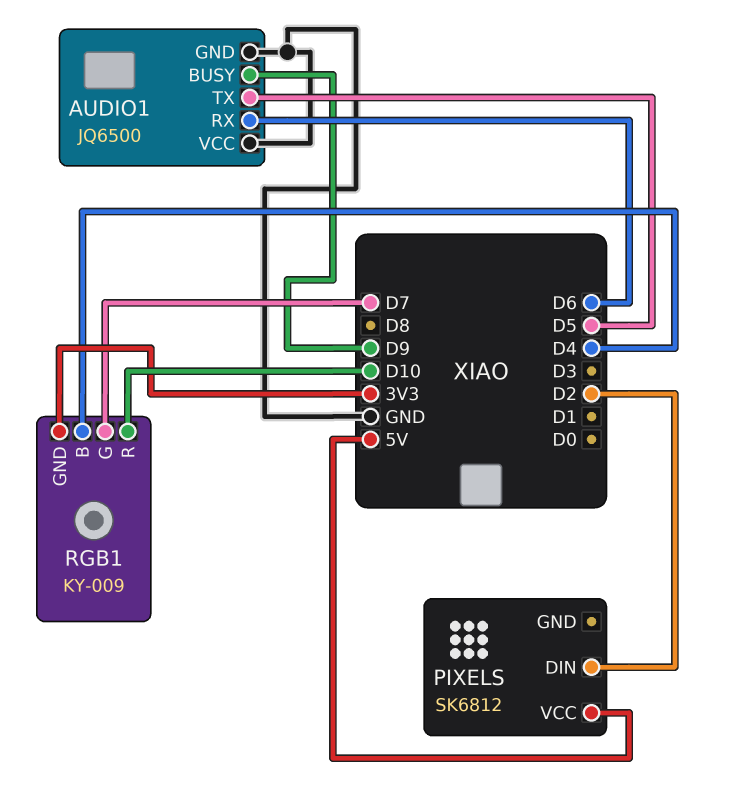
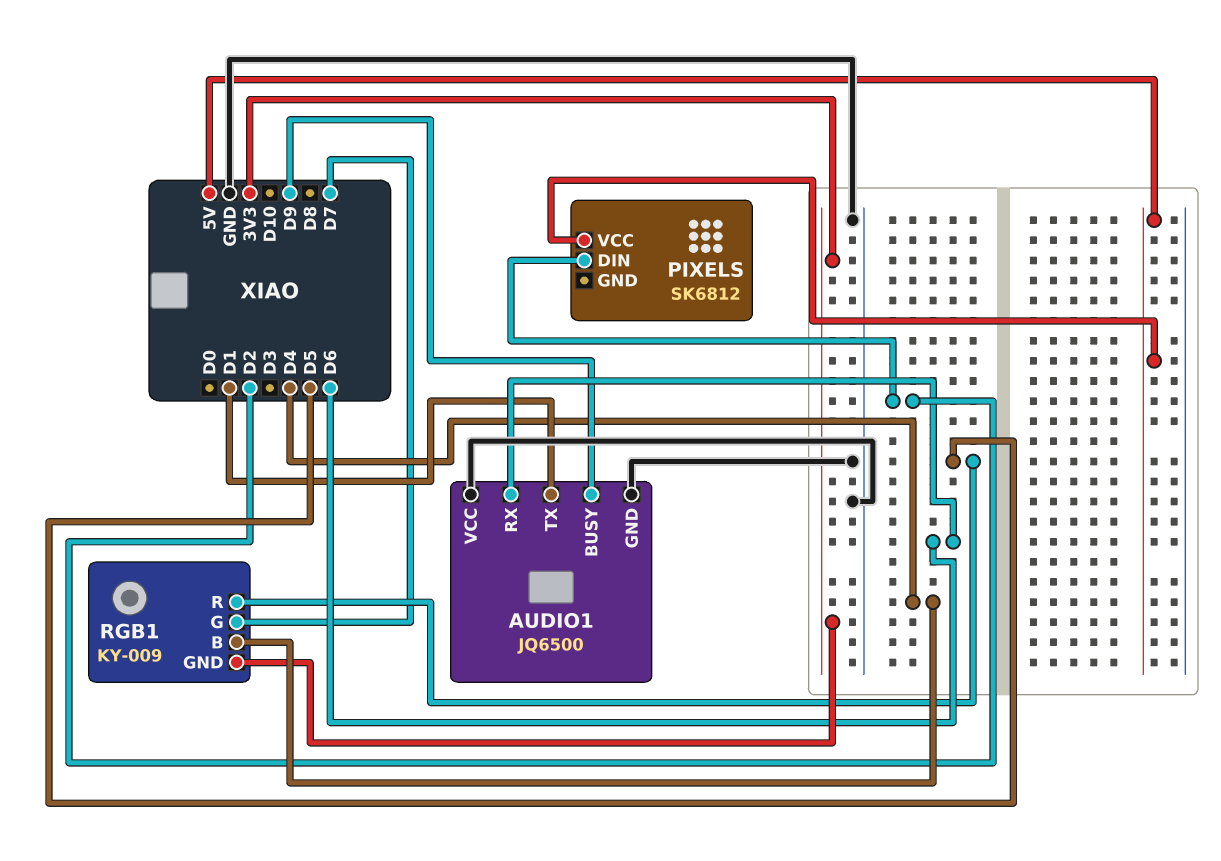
AUDIO1 pin TX: D5 -> D1
RGB1 pin R: D10 -> D5

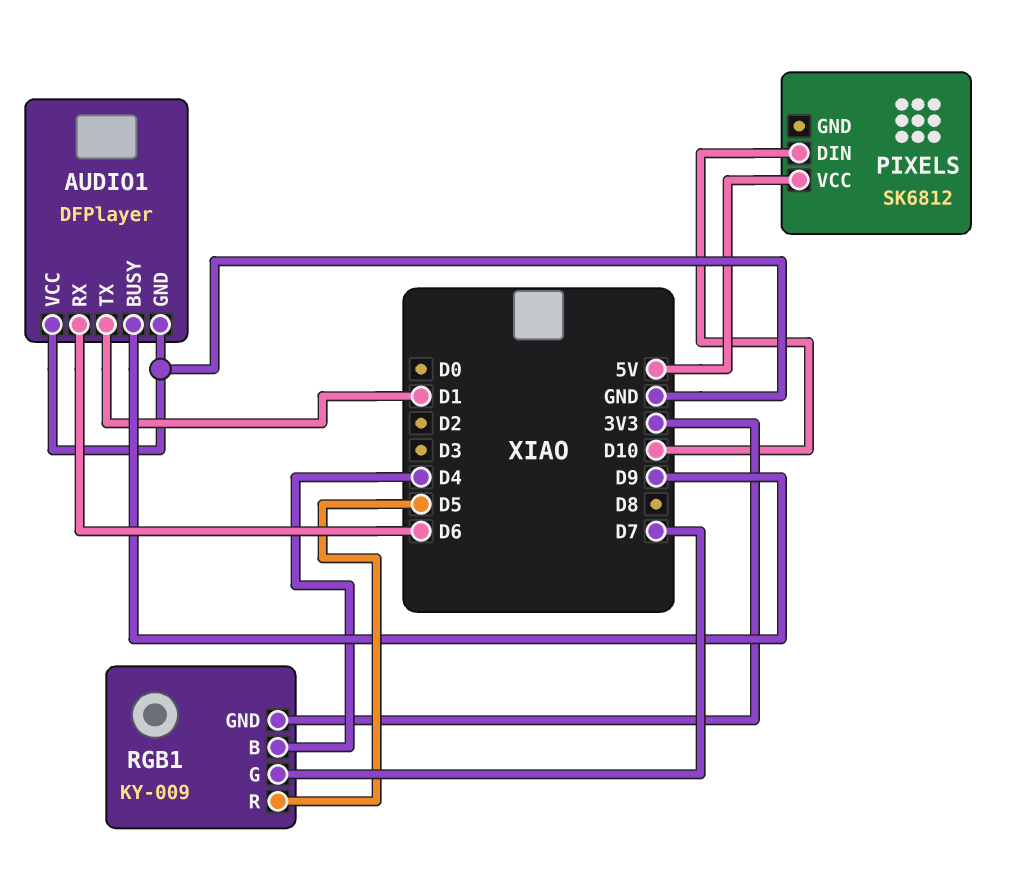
AUDIO1: JQ6500 -> DFPlayer
PIXELS pin DIN: D2 -> D10

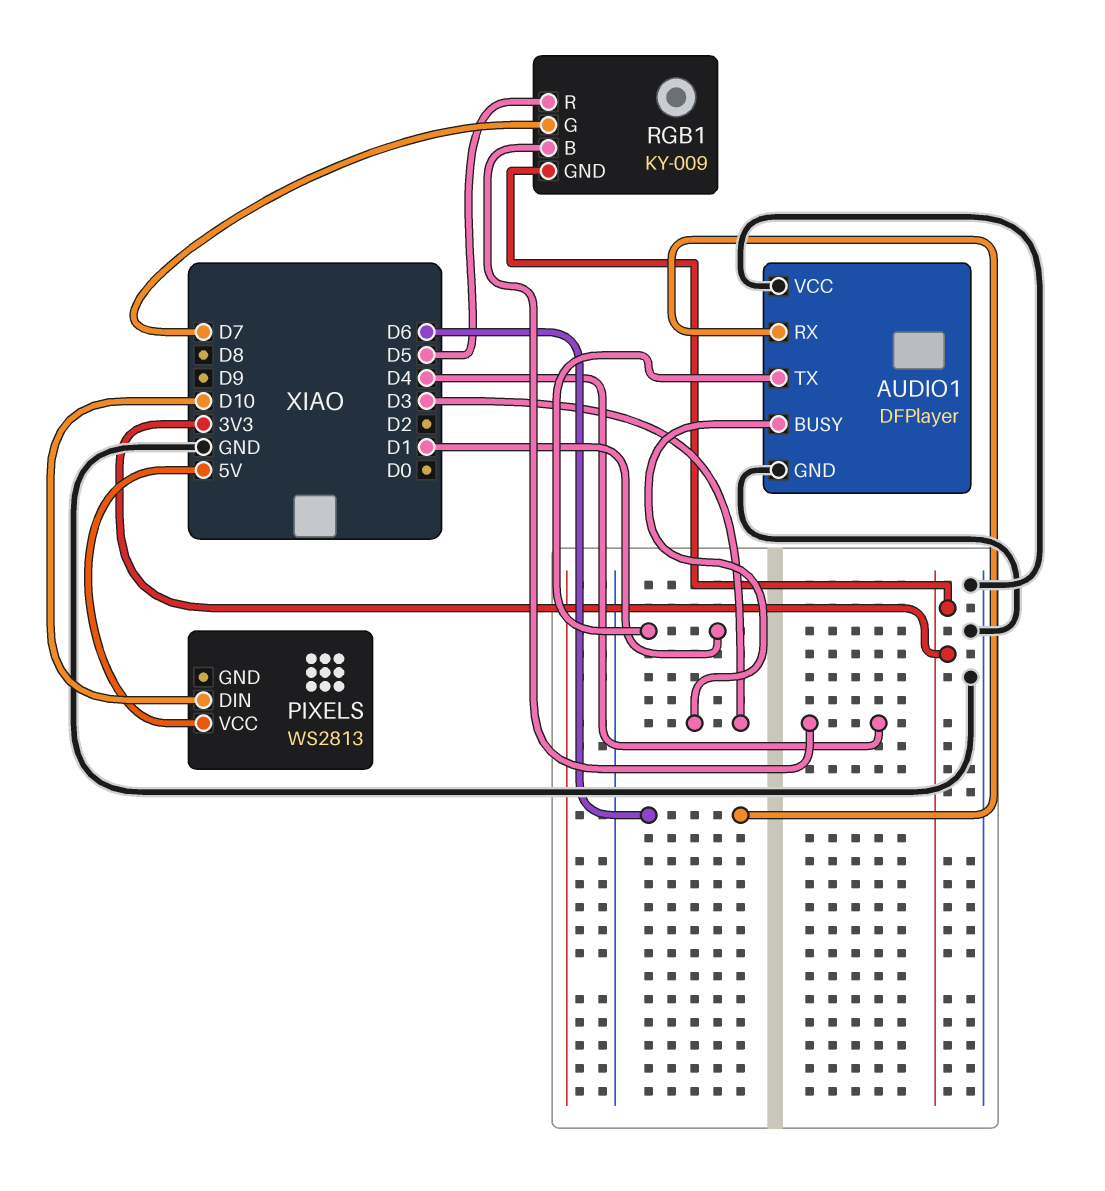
AUDIO1 pin BUSY: D9 -> D3
PIXELS: SK6812 -> WS2813

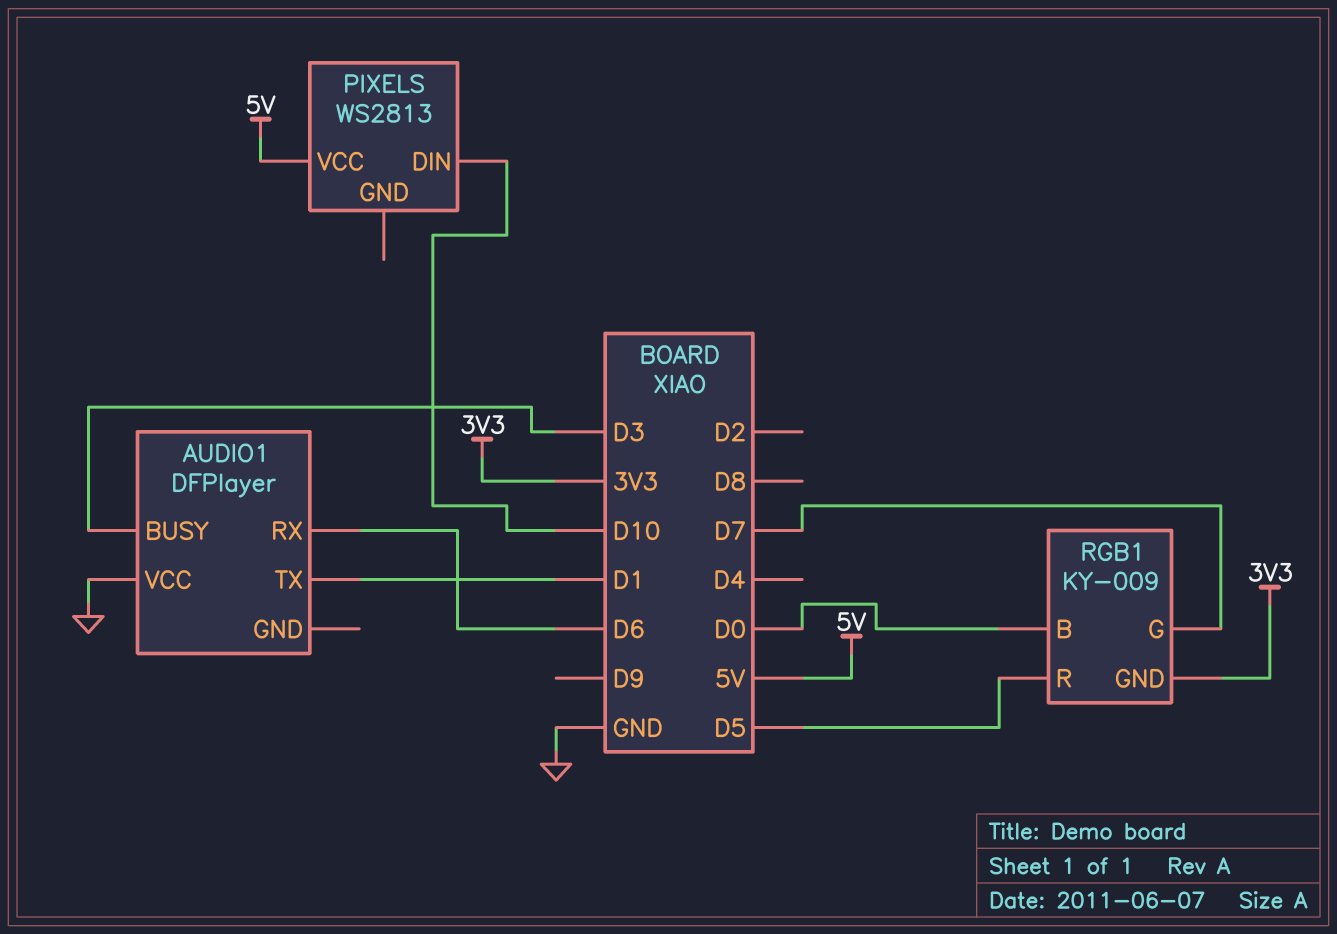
AUDIO1 pin GND: GND -> none
RGB1 pin B: D4 -> D0

